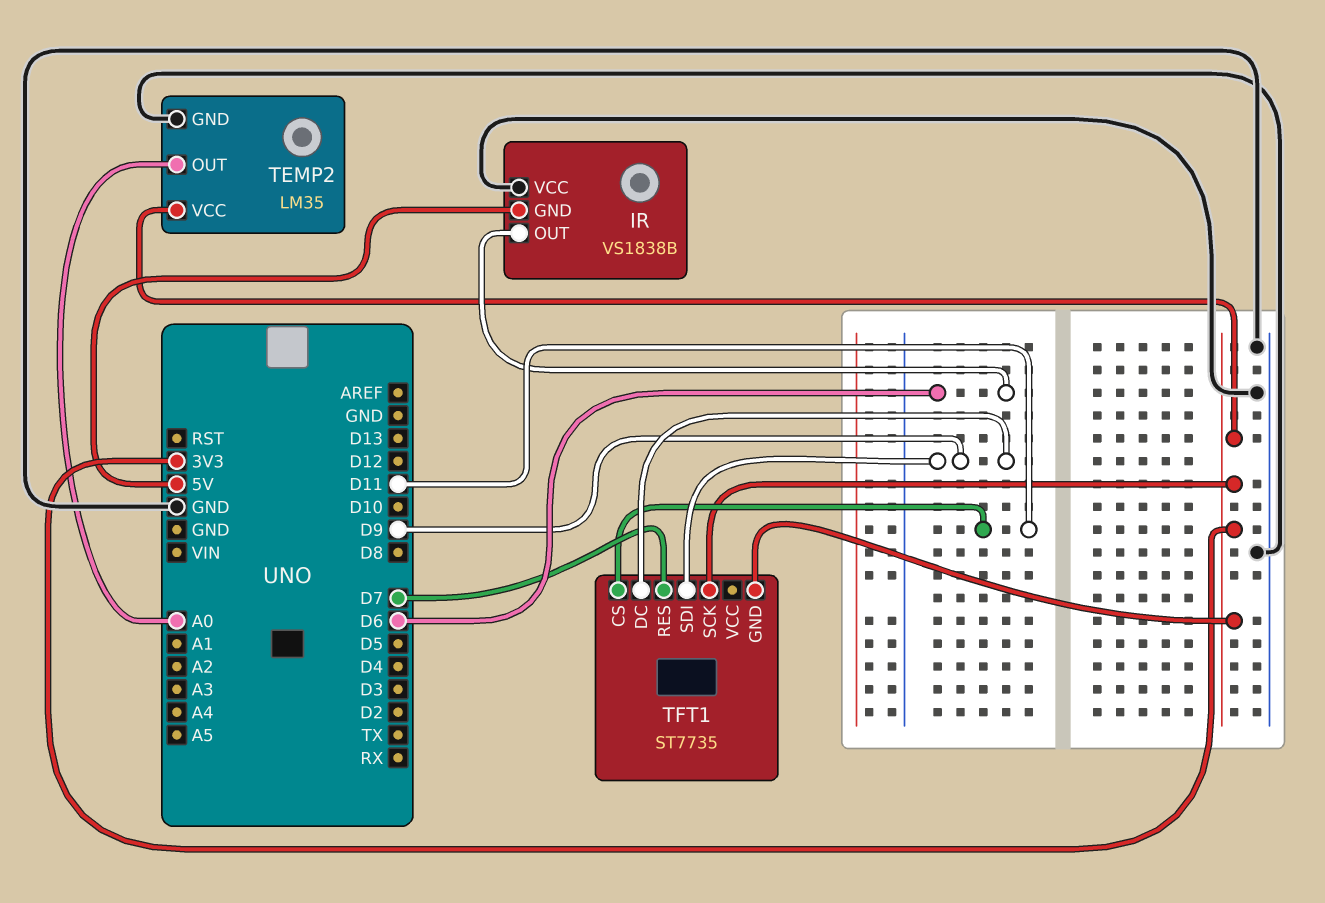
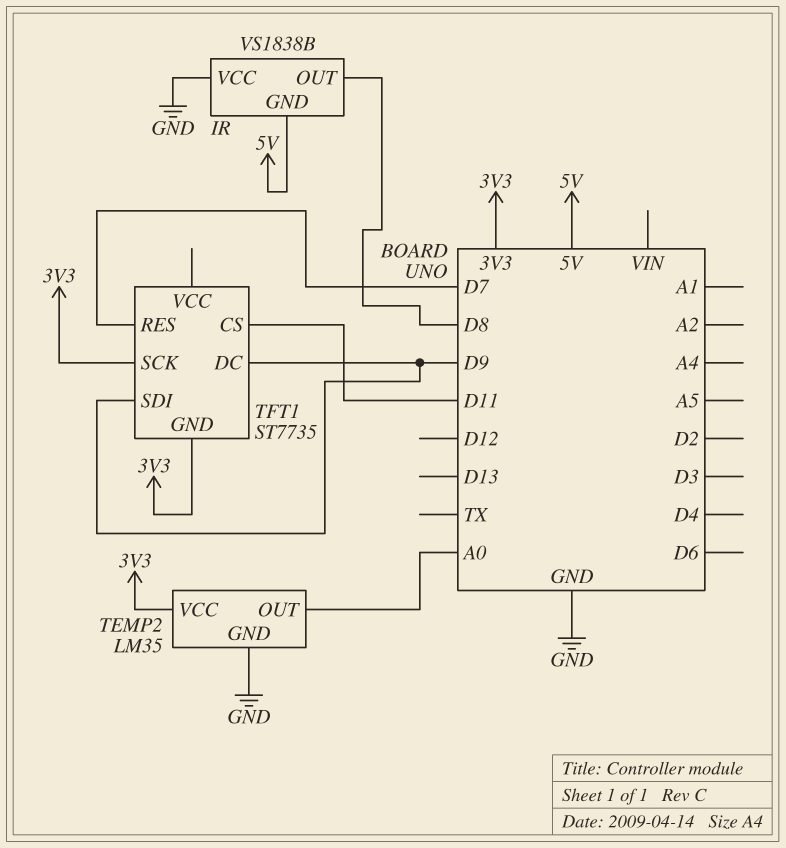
IR pin OUT: D6 -> D8

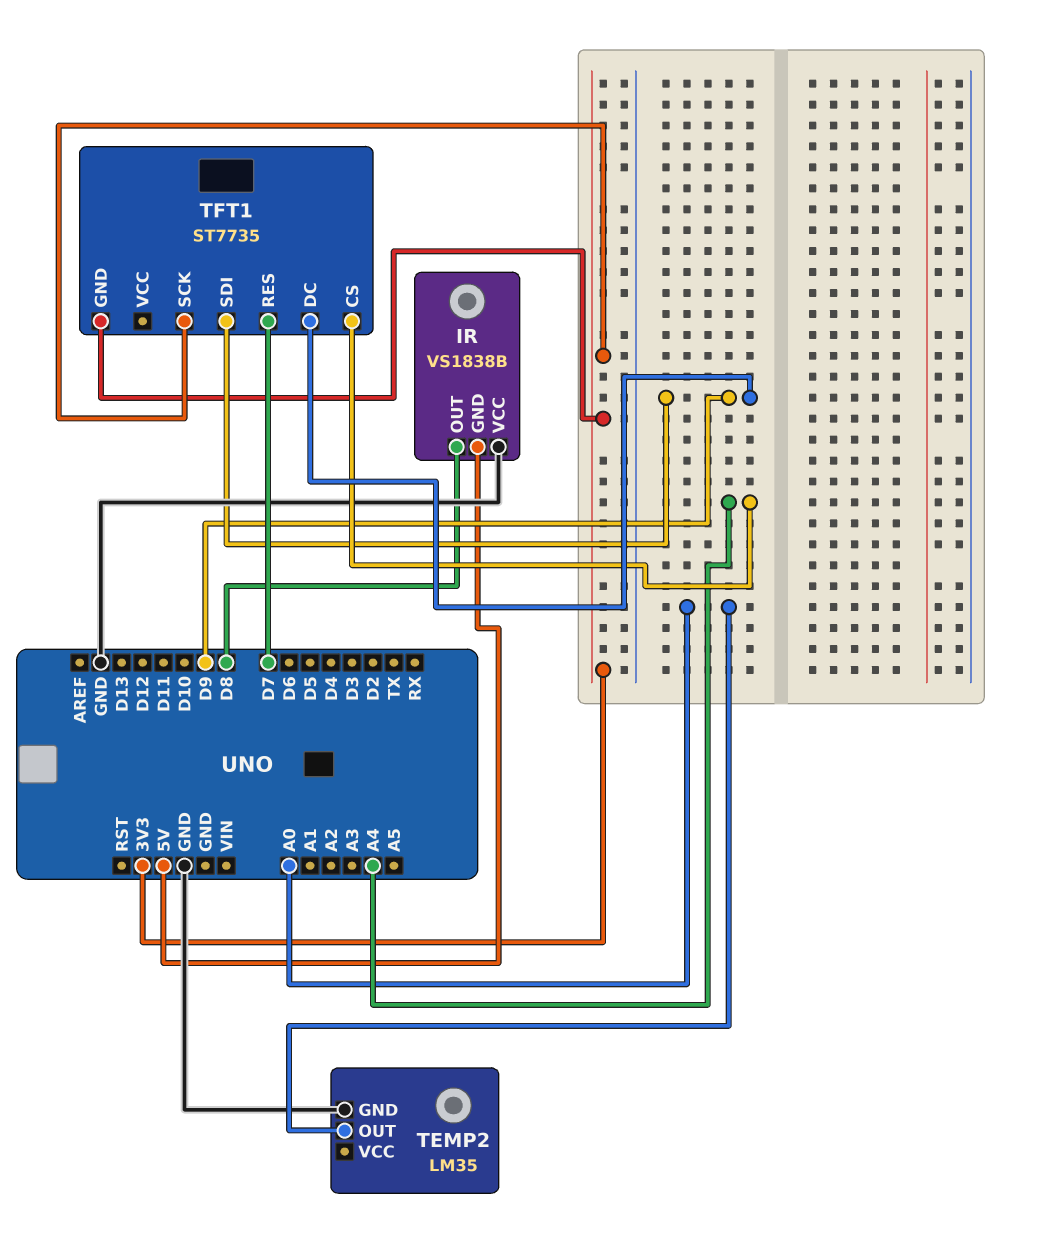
TEMP2 pin VCC: 3V3 -> none
TFT1 pin CS: D11 -> A4

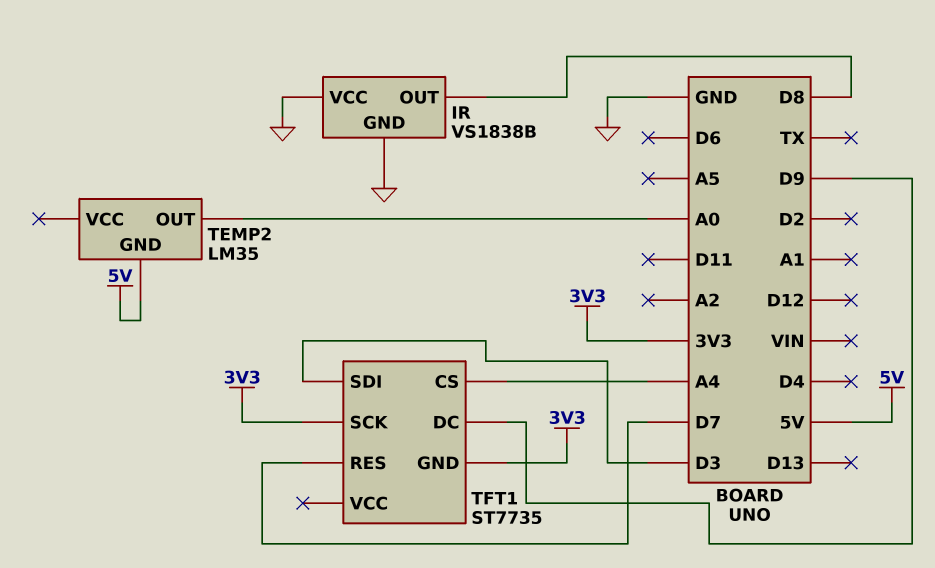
IR pin GND: 5V -> GND
TEMP2 pin GND: GND -> 5V
TFT1 pin SDI: D9 -> D3

